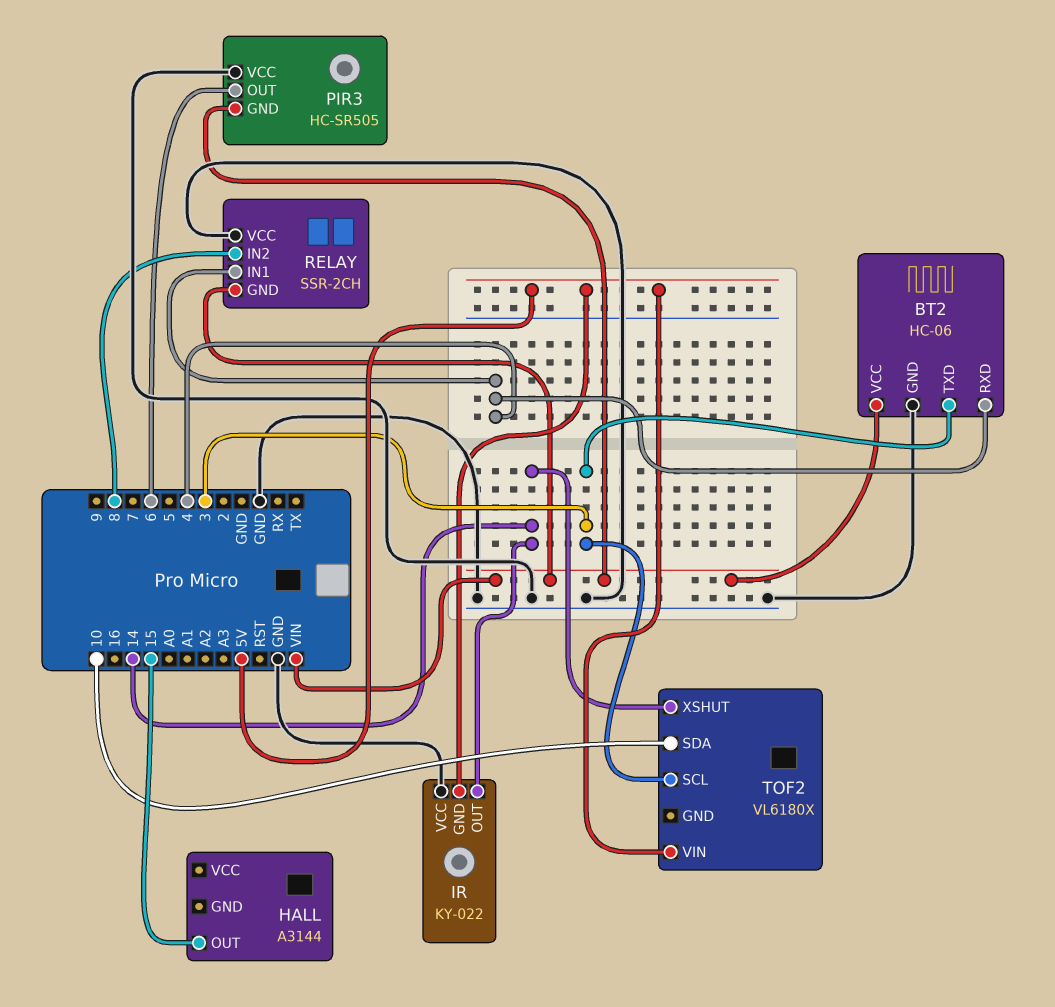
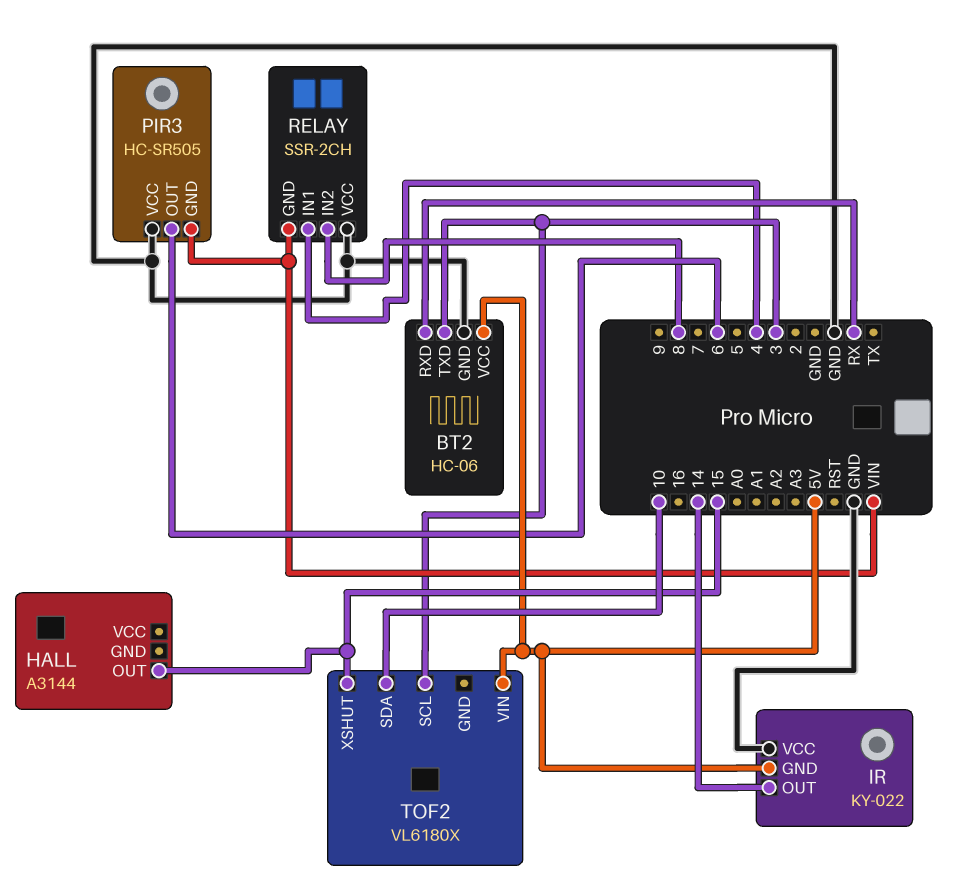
BT2 pin RXD: 4 -> RX
BT2 pin VCC: VIN -> 5V
TOF2 pin XSHUT: 14 -> 15

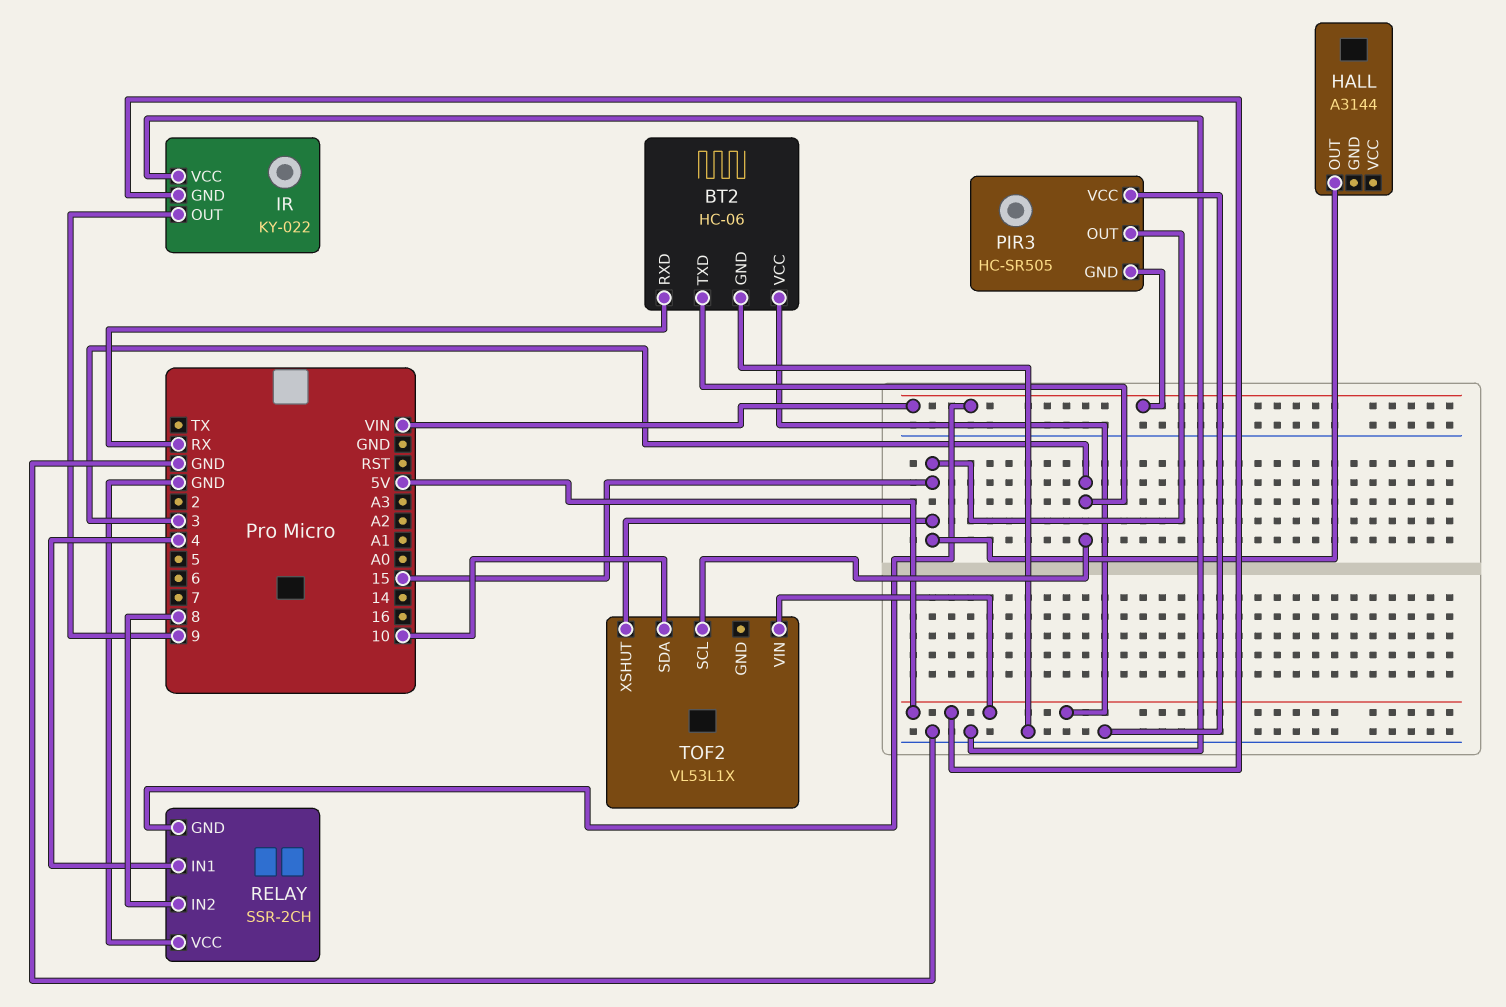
IR pin OUT: 14 -> 9
PIR3 pin OUT: 6 -> 15
TOF2: VL6180X -> VL53L1X

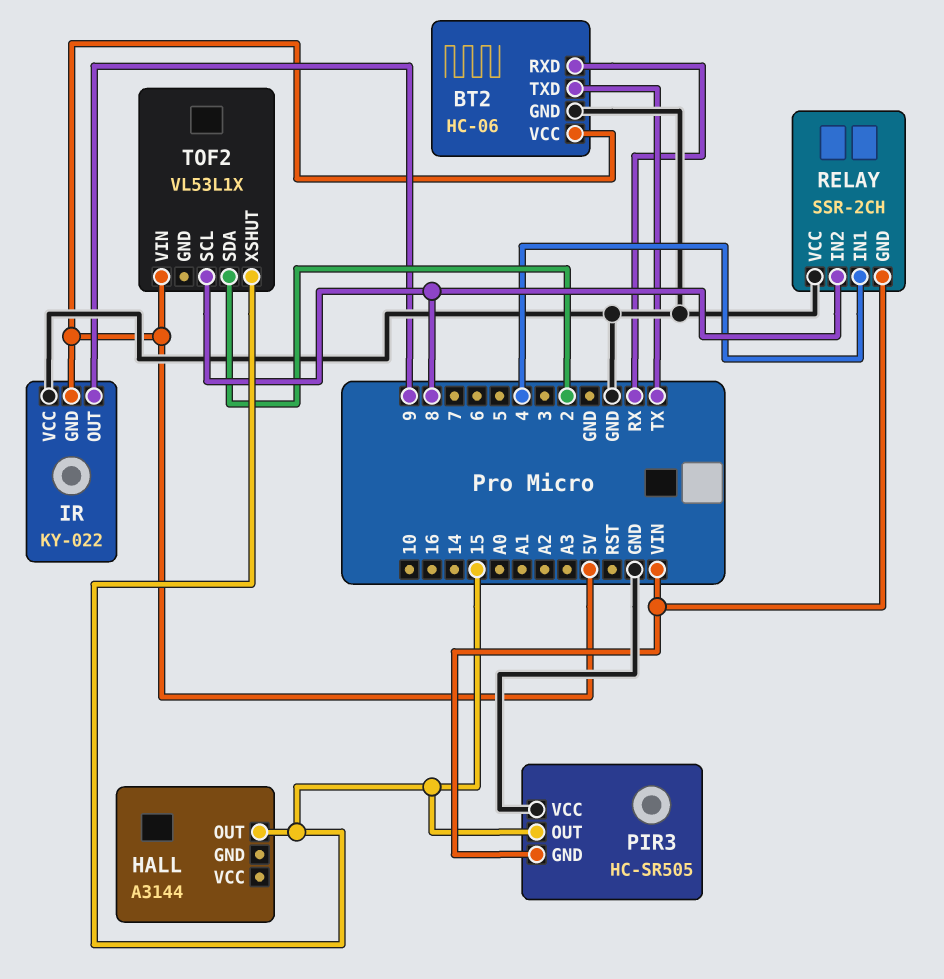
BT2 pin TXD: 3 -> TX
TOF2 pin SCL: 3 -> 8
TOF2 pin SDA: 10 -> 2

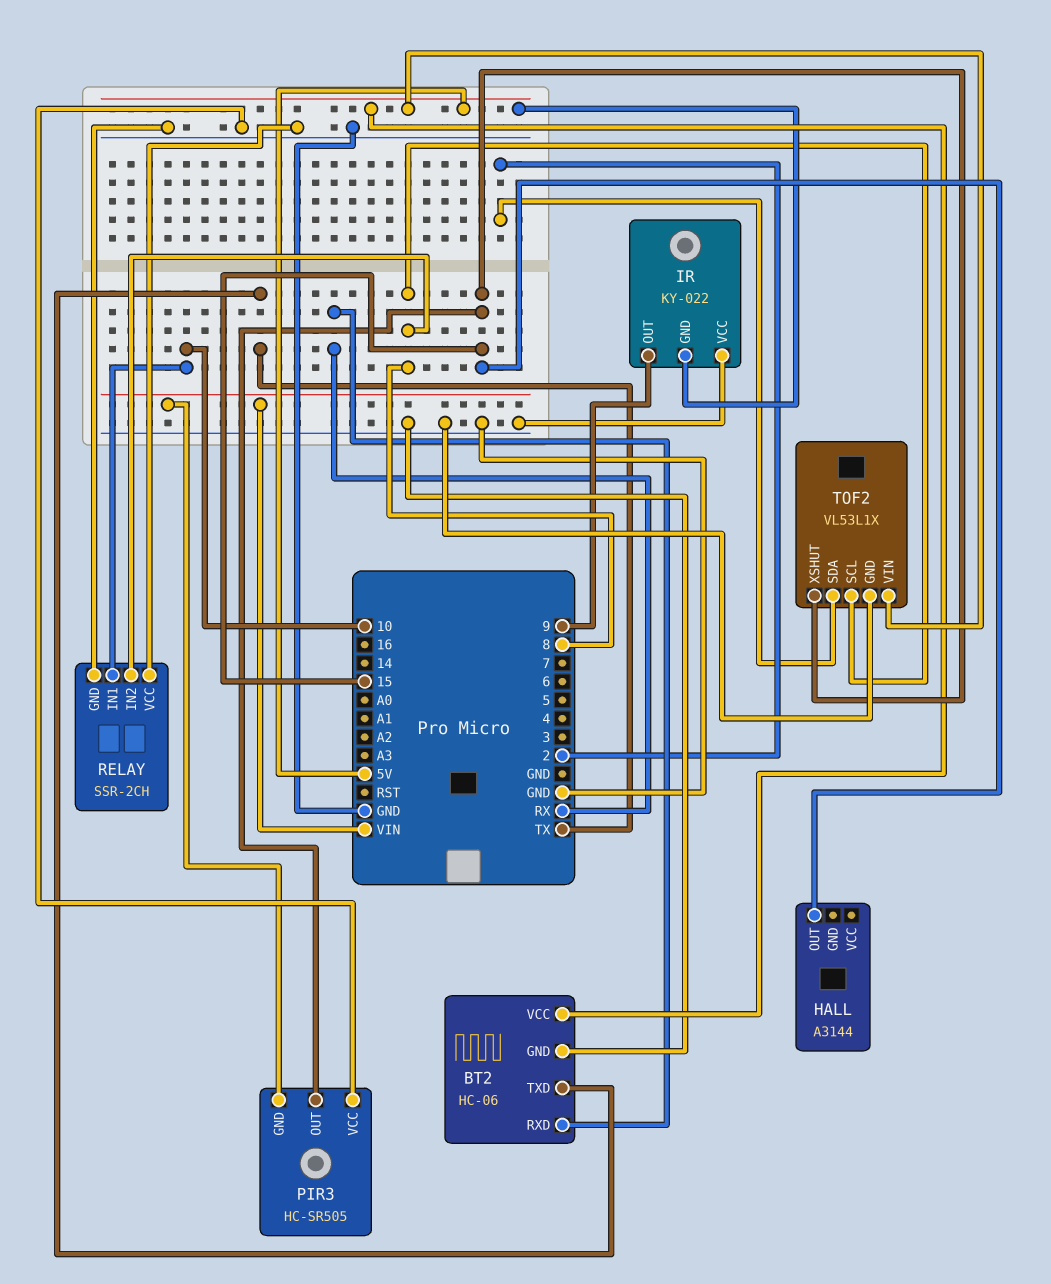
RELAY pin GND: VIN -> GND
RELAY pin IN1: 4 -> 10
TOF2 pin GND: none -> GND

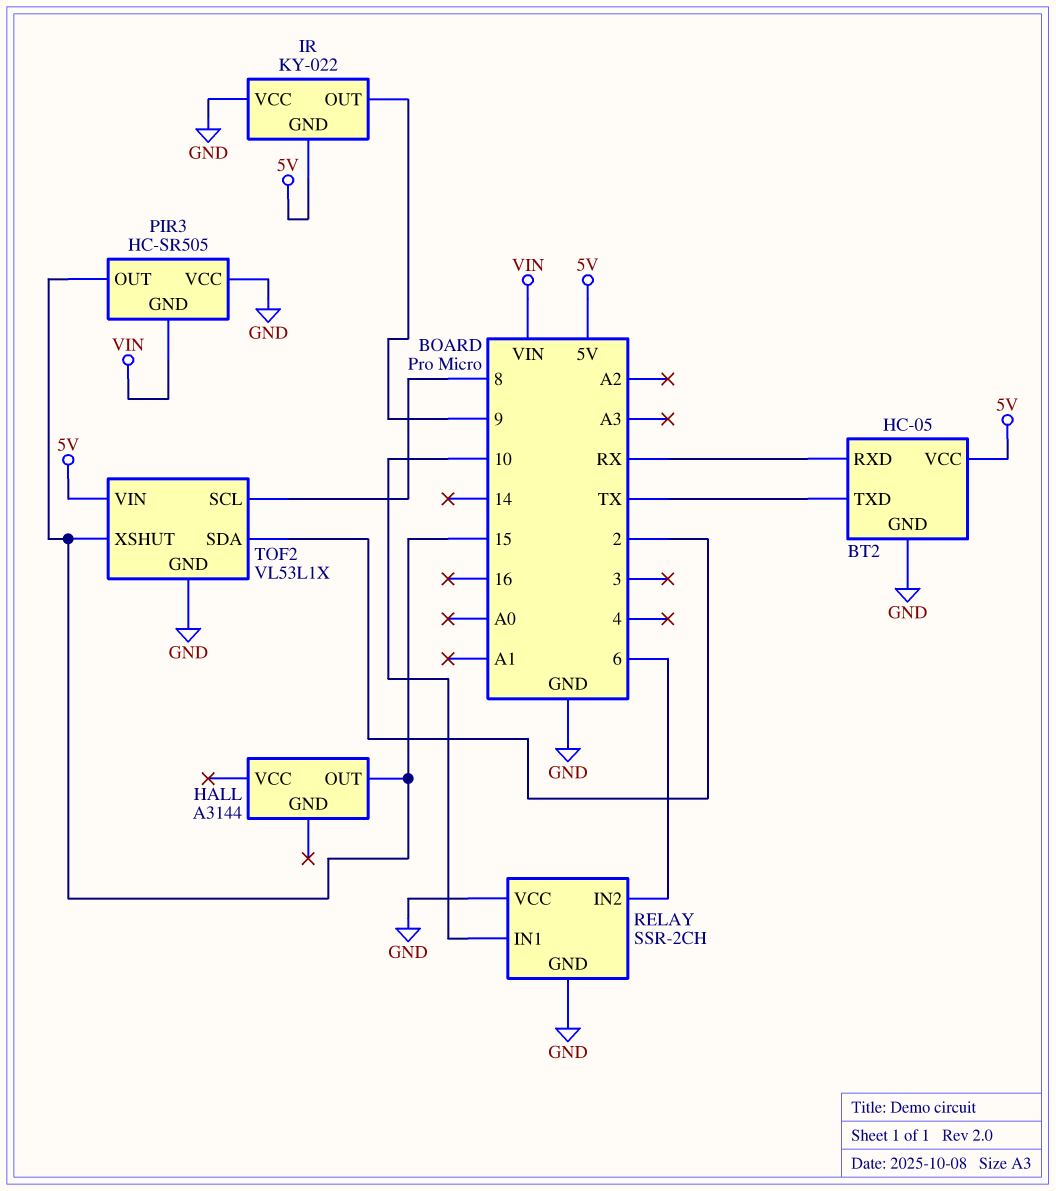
BT2: HC-06 -> HC-05
RELAY pin IN2: 8 -> 6

